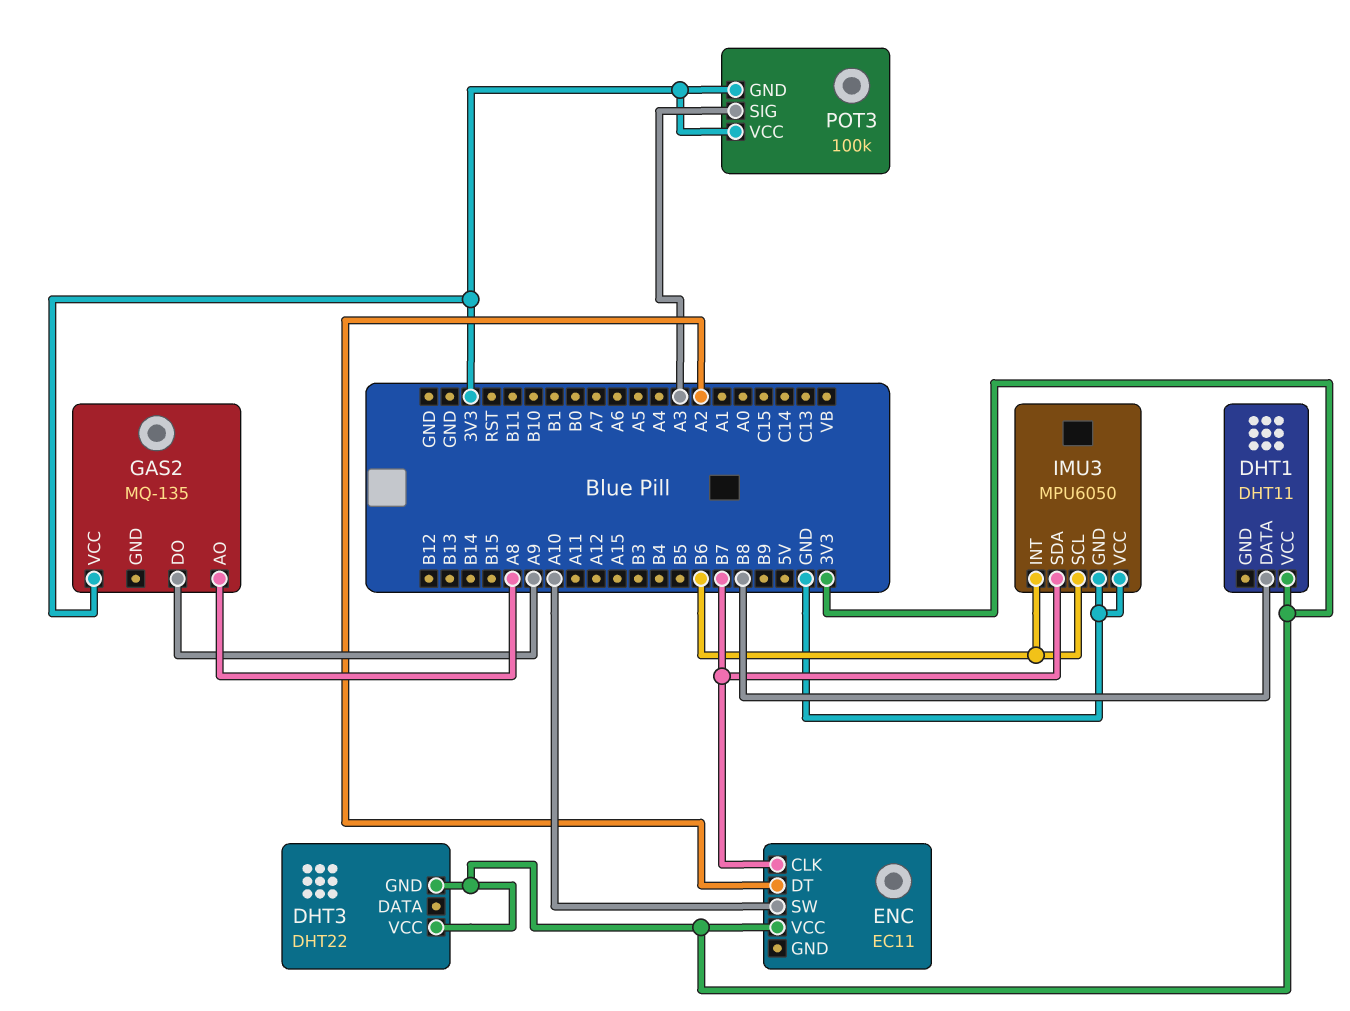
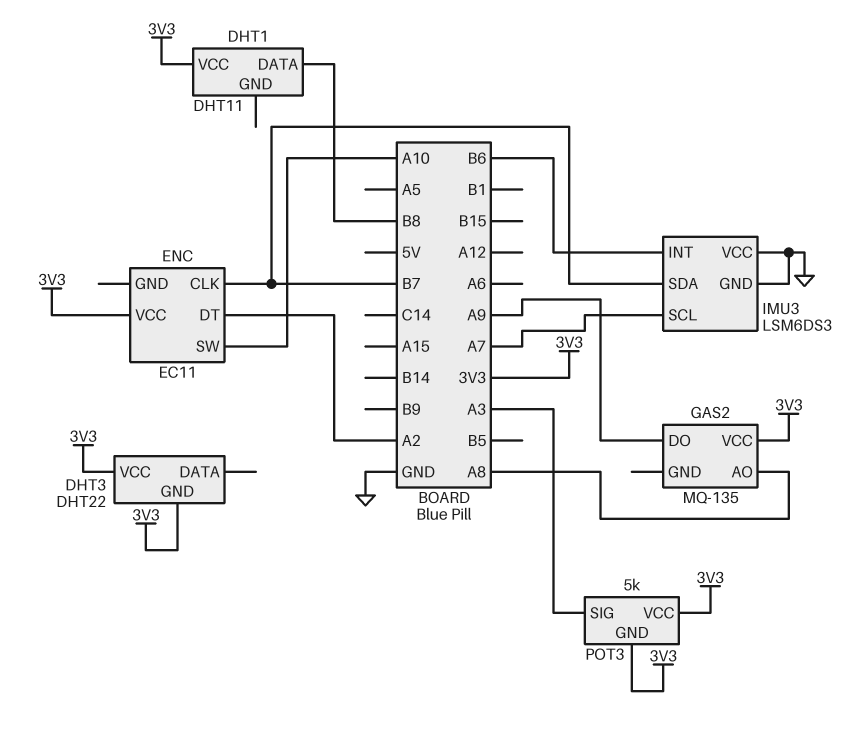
IMU3: MPU6050 -> LSM6DS3
IMU3 pin SCL: B6 -> A7
POT3: 100k -> 5k

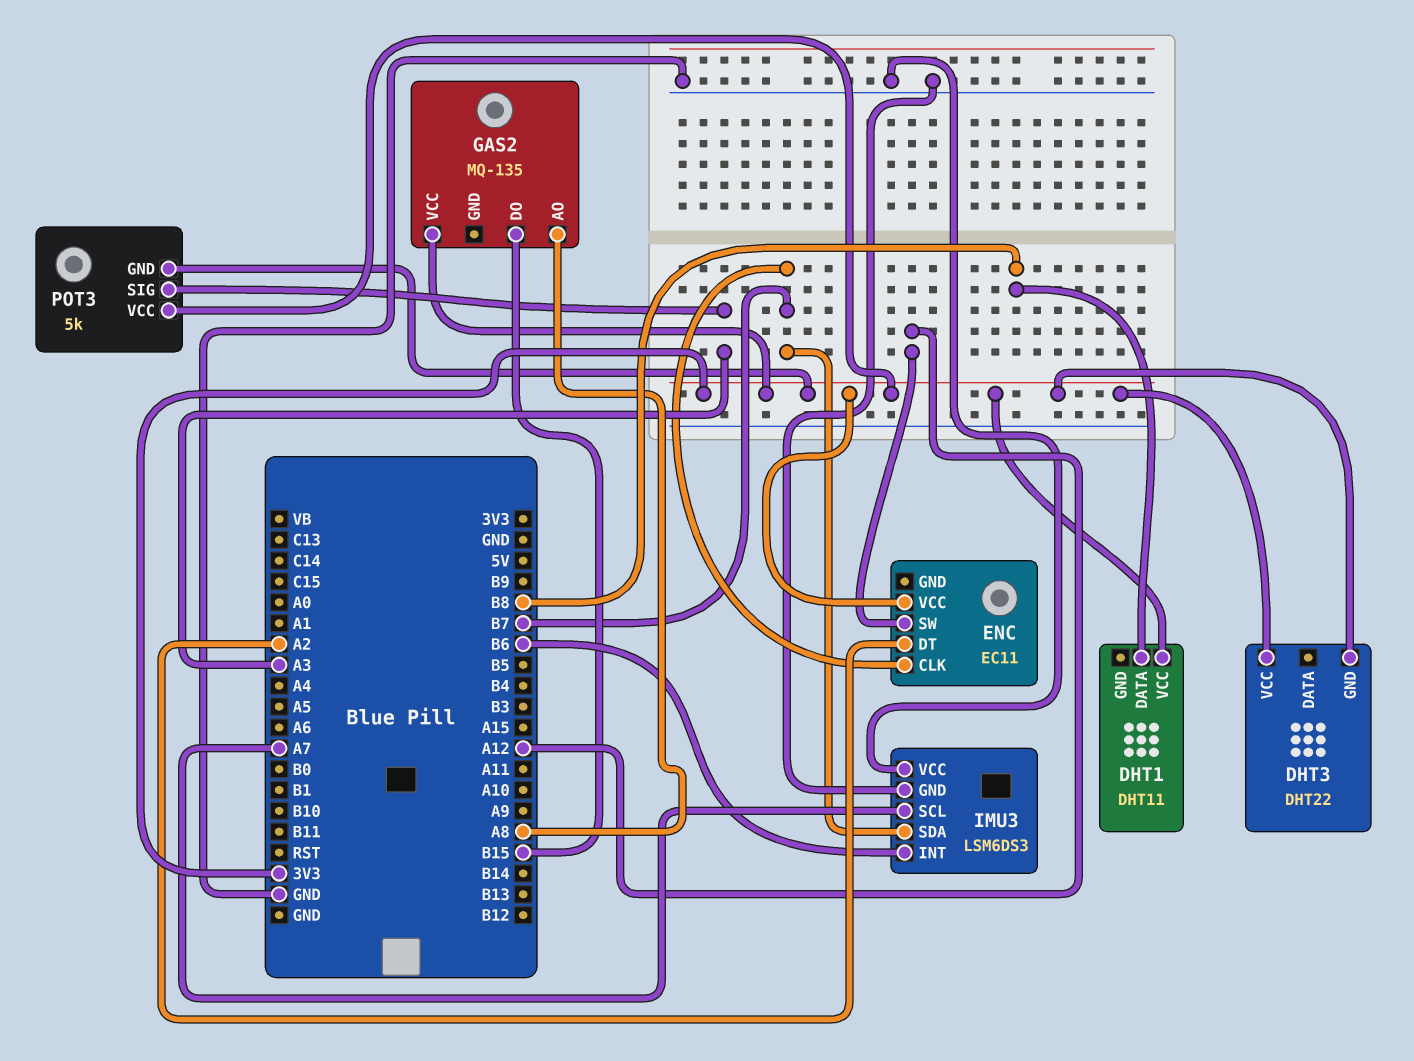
ENC pin SW: A10 -> A12
GAS2 pin DO: A9 -> B15

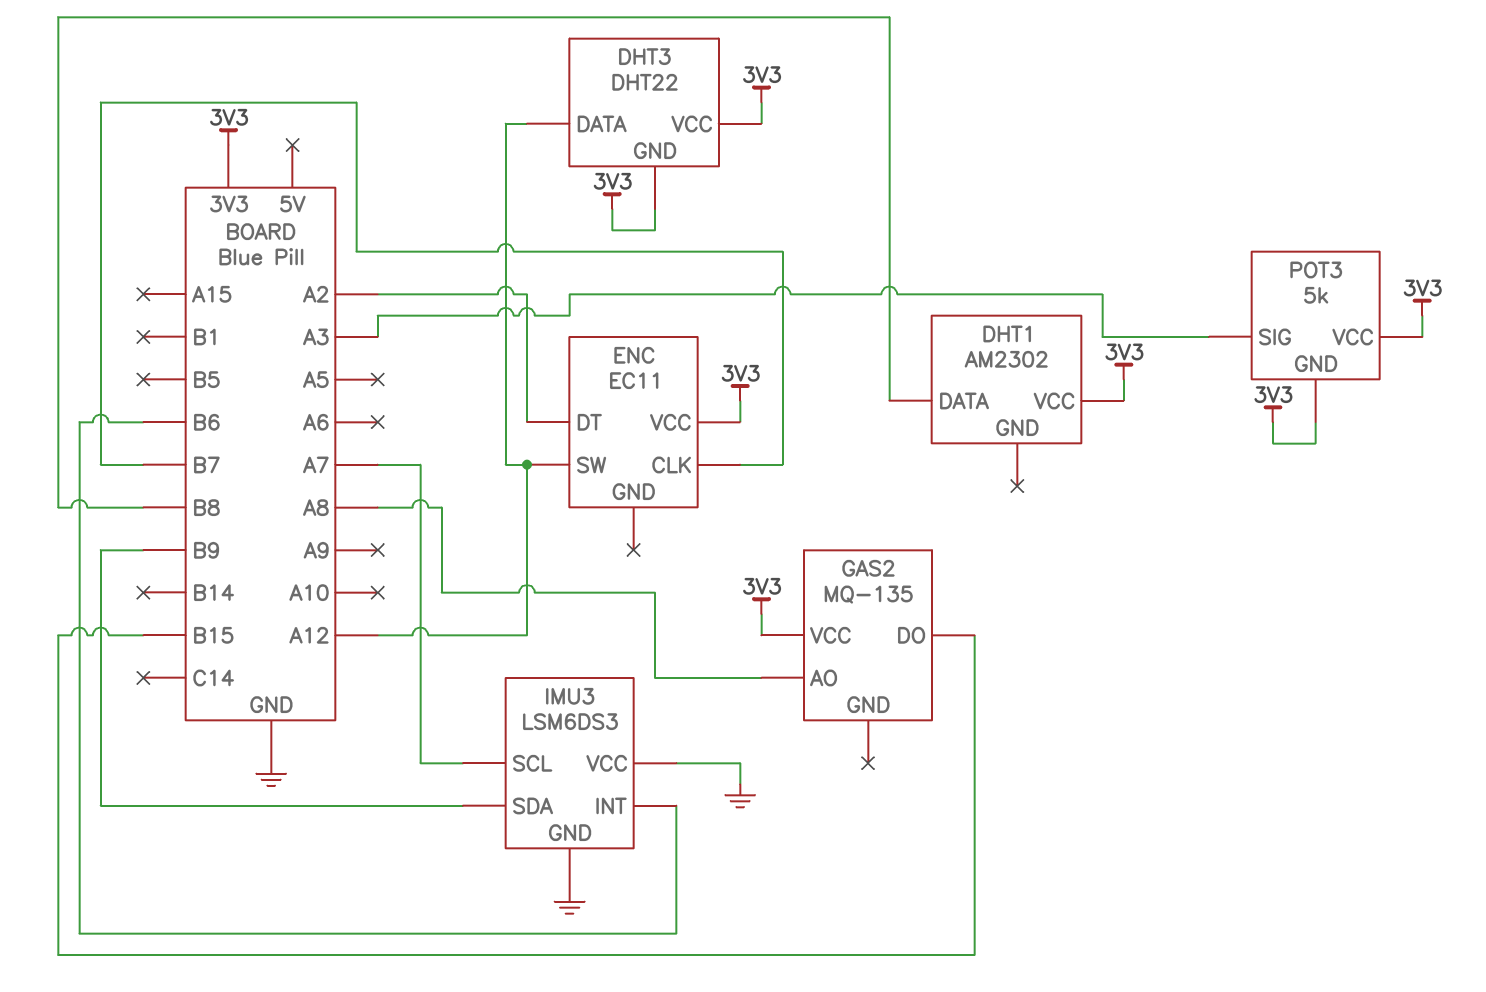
DHT1: DHT11 -> AM2302
DHT3 pin DATA: none -> A12
IMU3 pin SDA: B7 -> B9

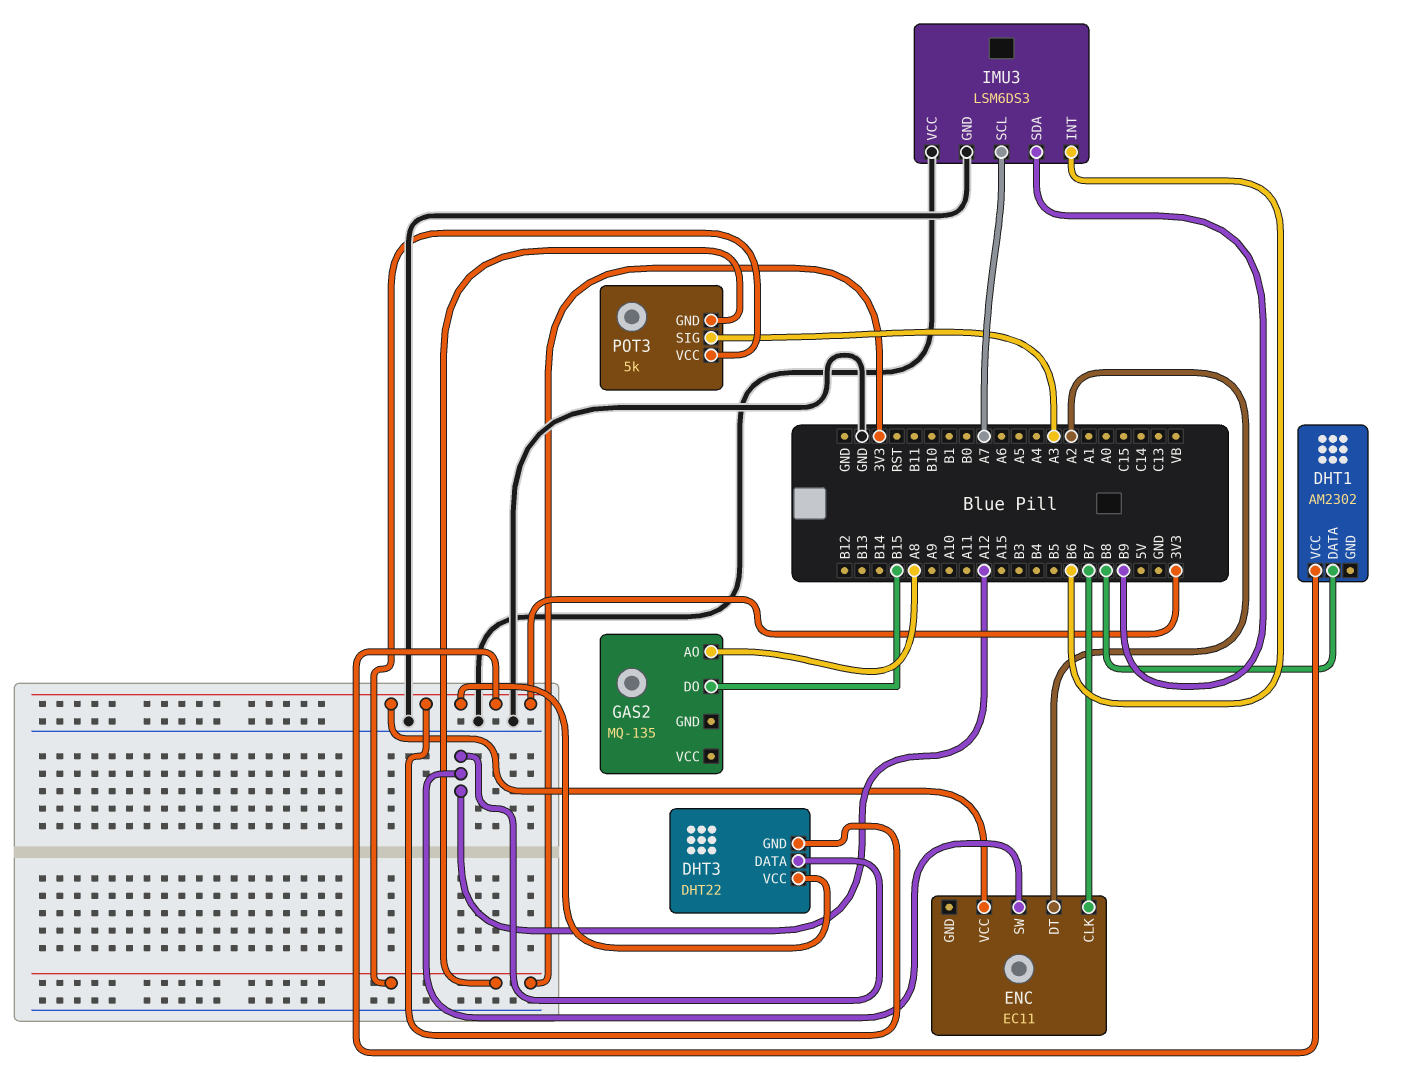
GAS2 pin VCC: 3V3 -> none

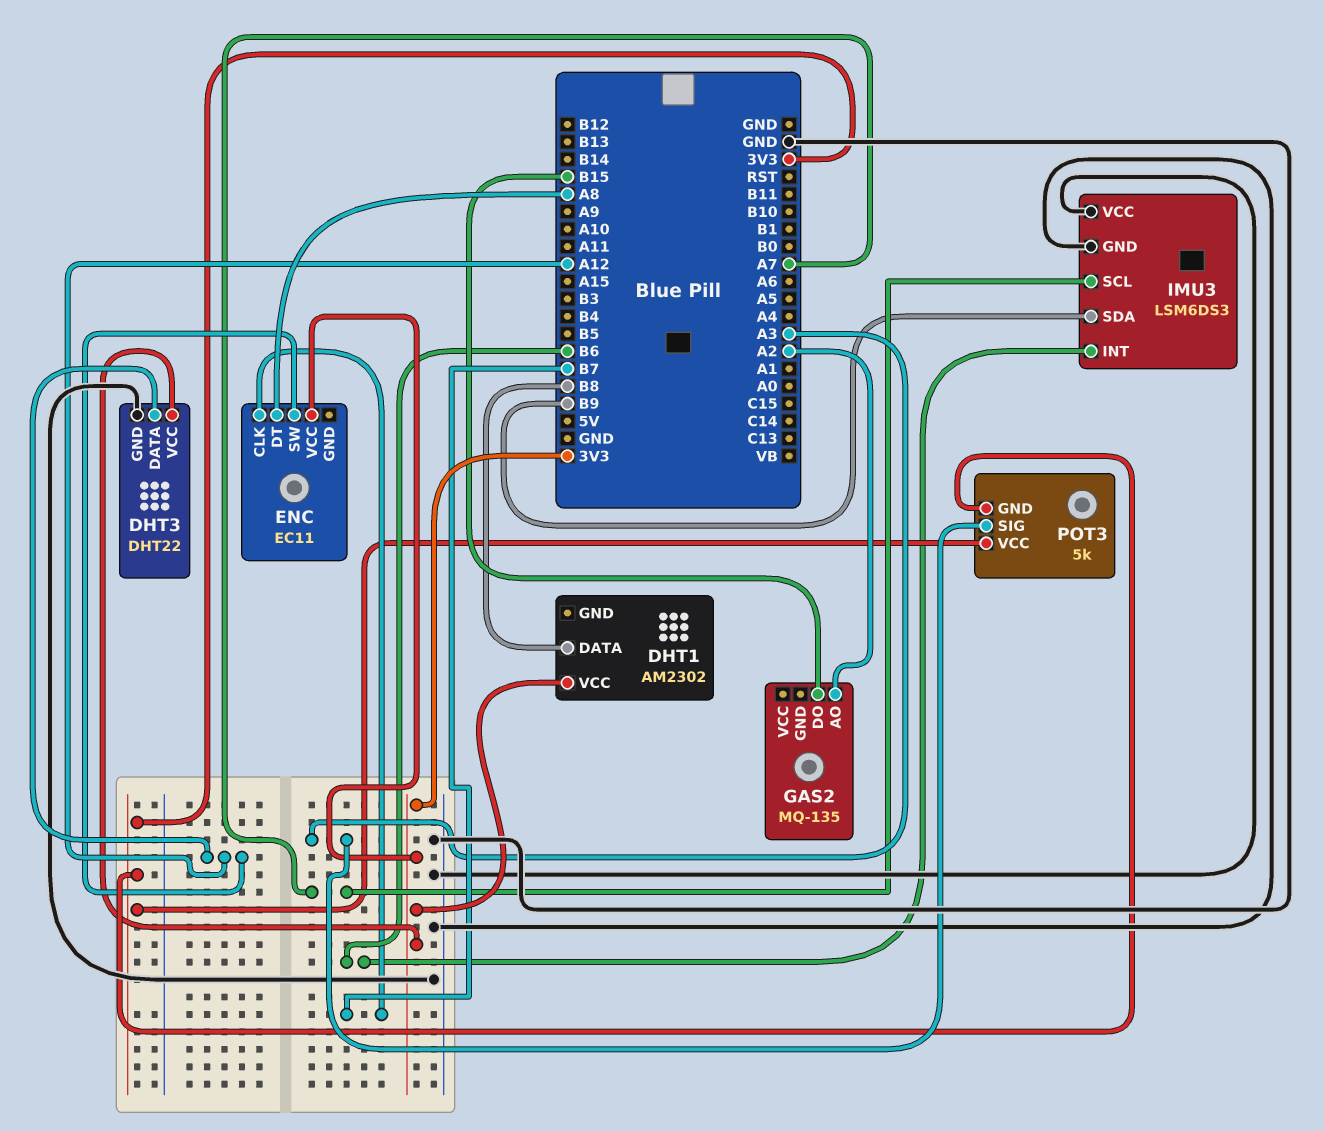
DHT3 pin GND: 3V3 -> GND
ENC pin DT: A2 -> A8
GAS2 pin AO: A8 -> A2

